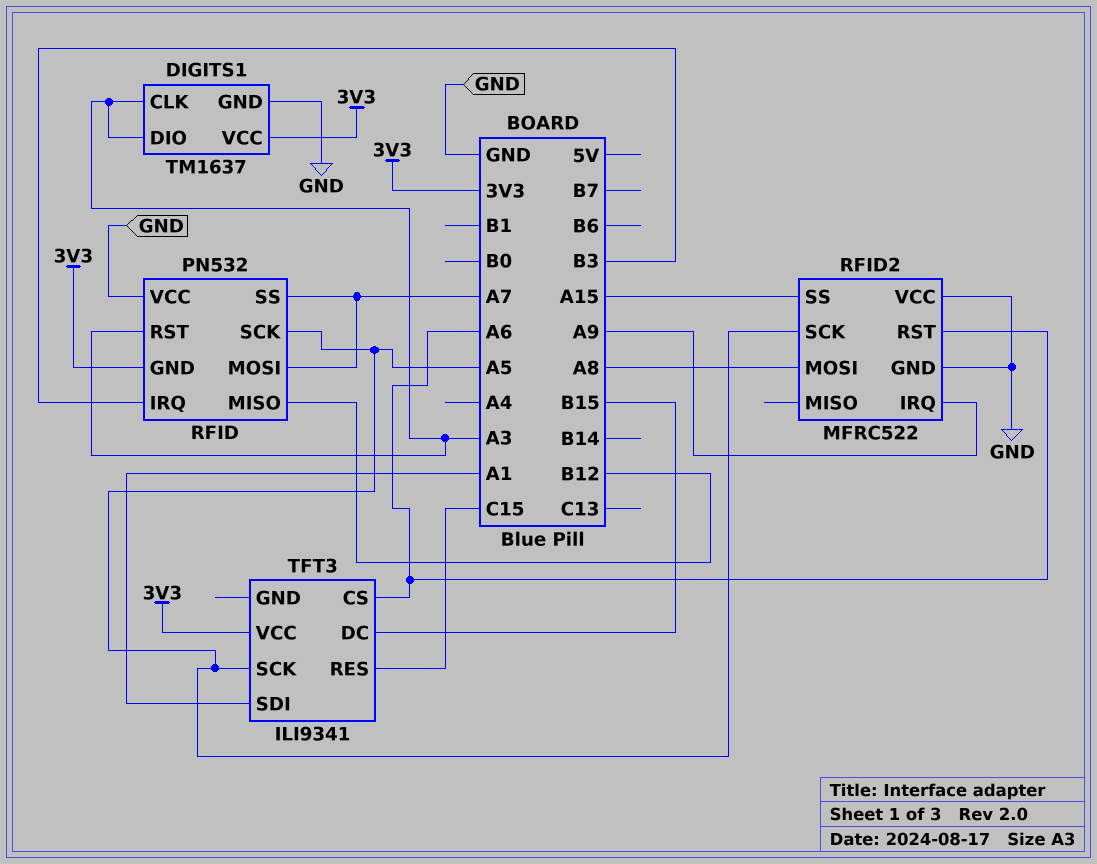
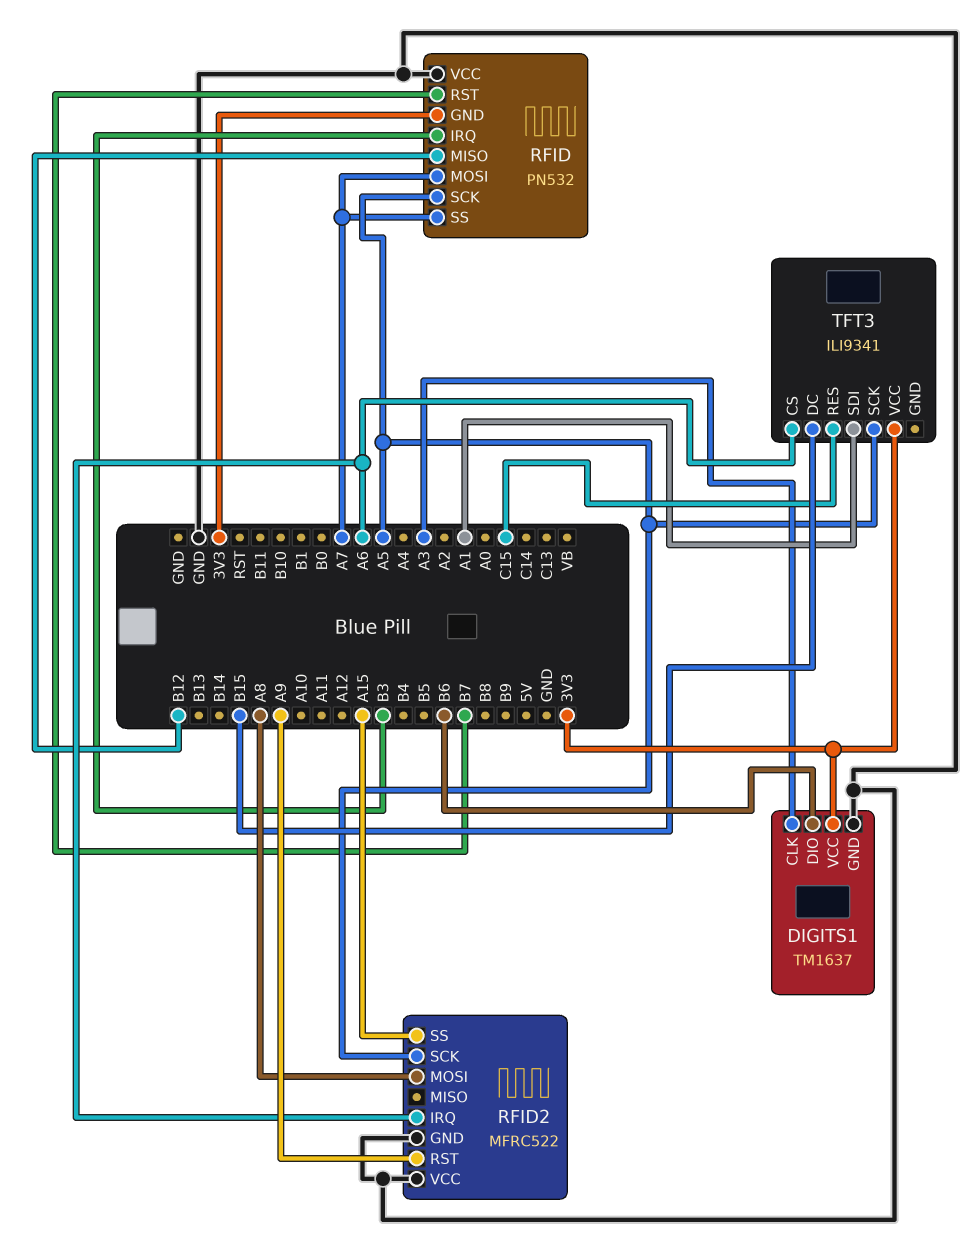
DIGITS1 pin DIO: A3 -> B6
RFID pin RST: A3 -> B7
RFID2 pin IRQ: A9 -> A6
RFID2 pin RST: A6 -> A9

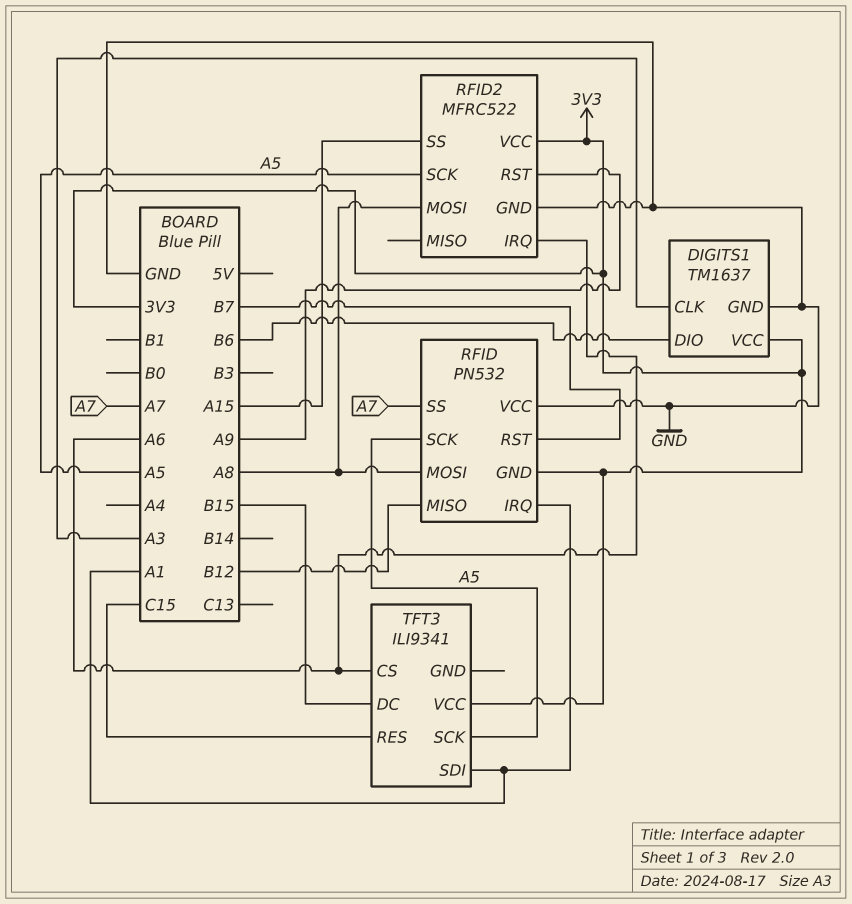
RFID pin IRQ: B3 -> A1
RFID pin MOSI: A7 -> A8
RFID2 pin VCC: GND -> 3V3

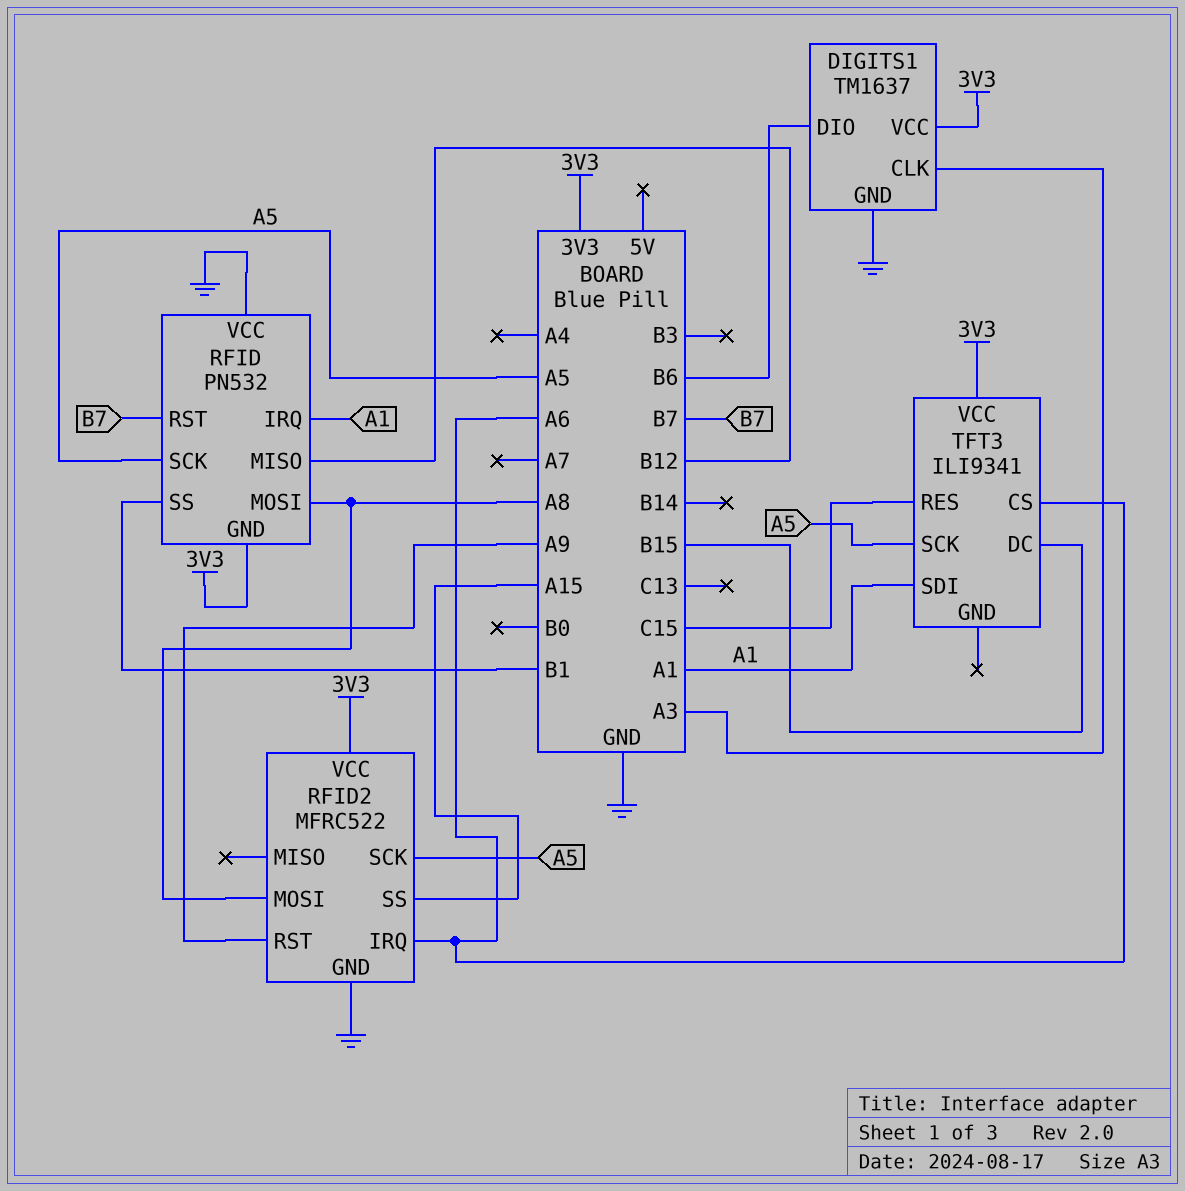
RFID pin SS: A7 -> B1

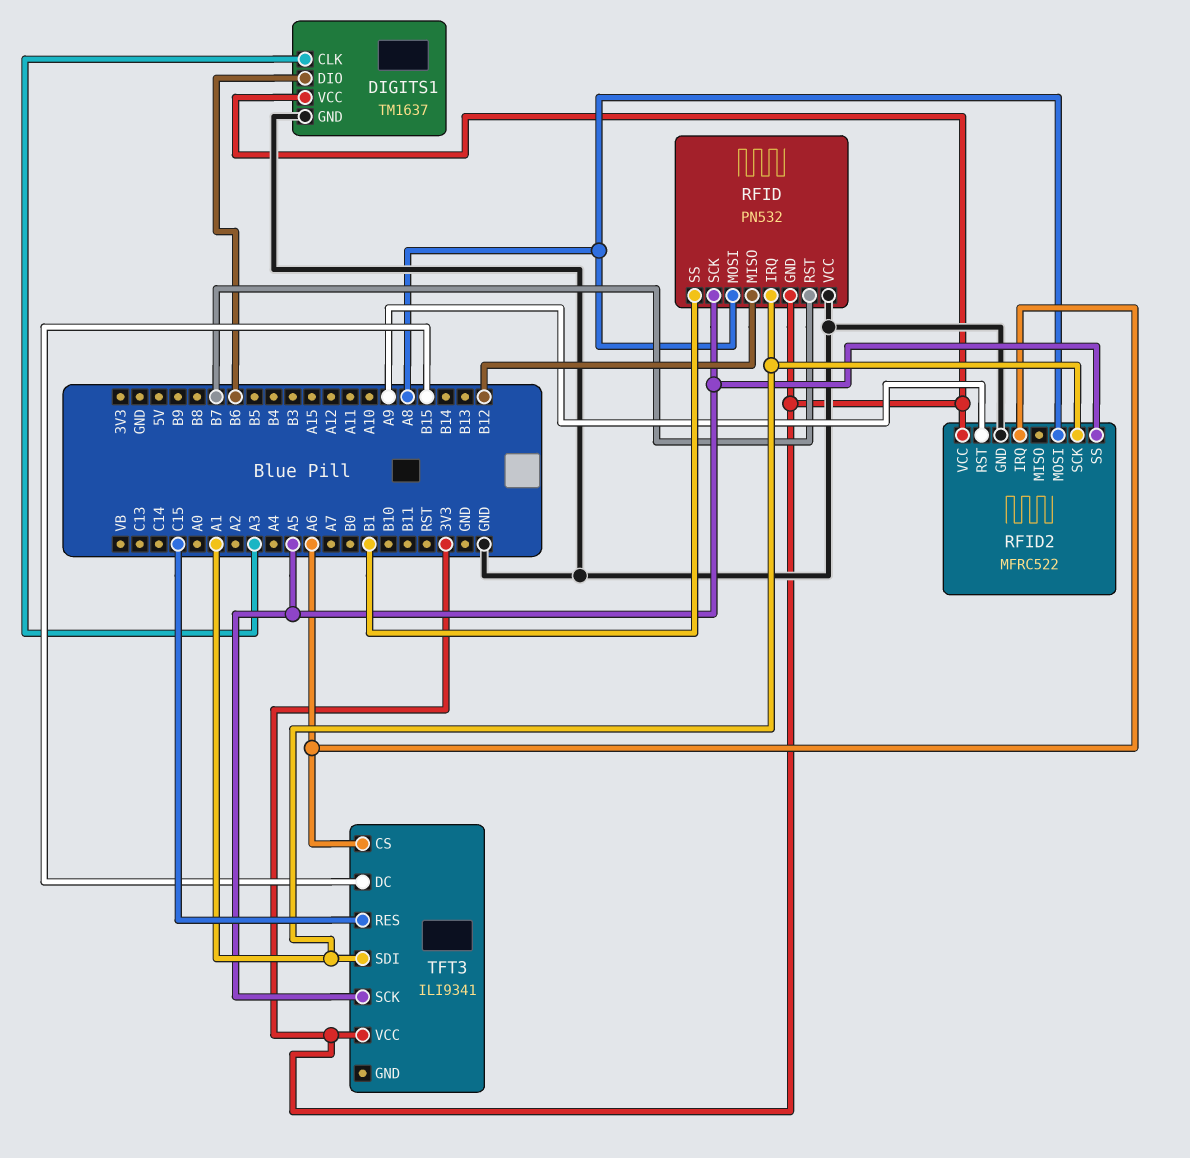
RFID2 pin SCK: A5 -> A1
RFID2 pin SS: A15 -> A5

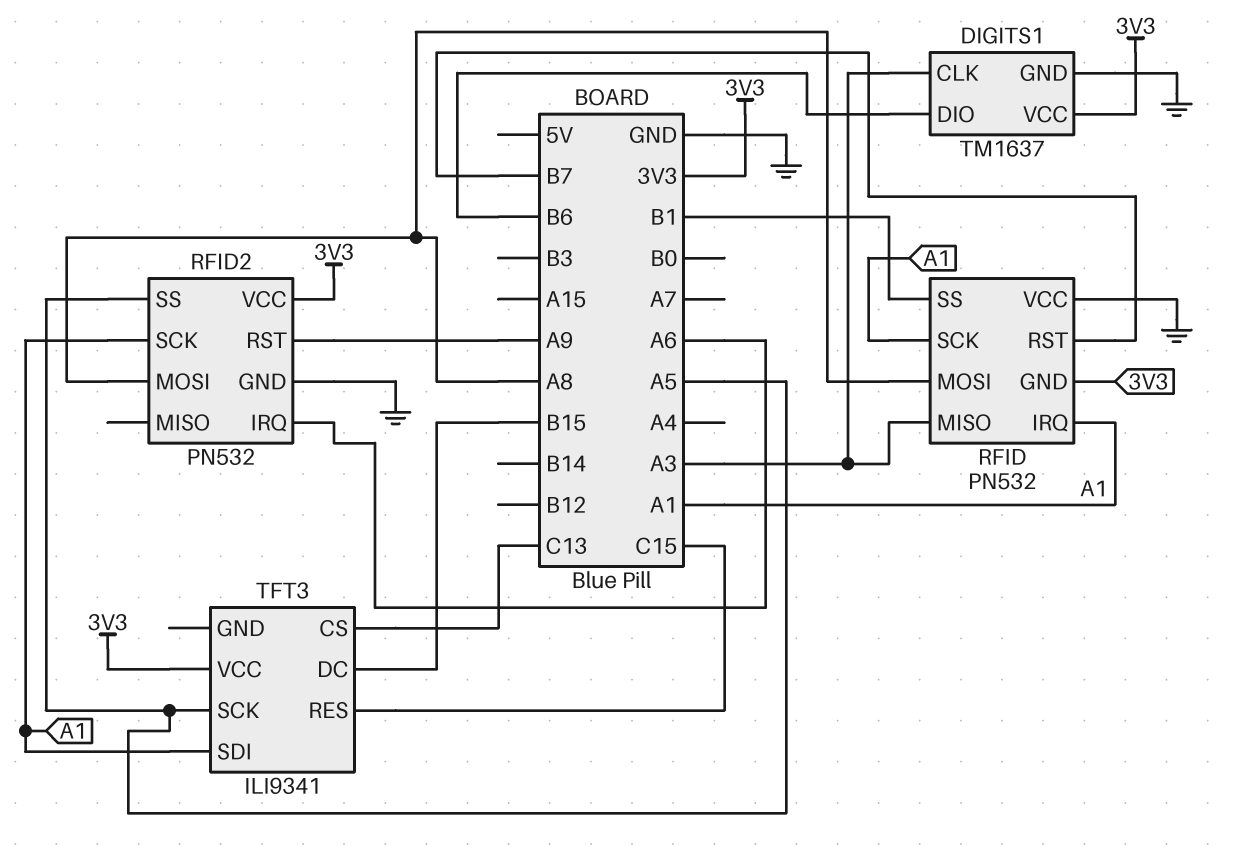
RFID pin MISO: B12 -> A3
RFID pin SCK: A5 -> A1
RFID2: MFRC522 -> PN532
TFT3 pin CS: A6 -> C13

